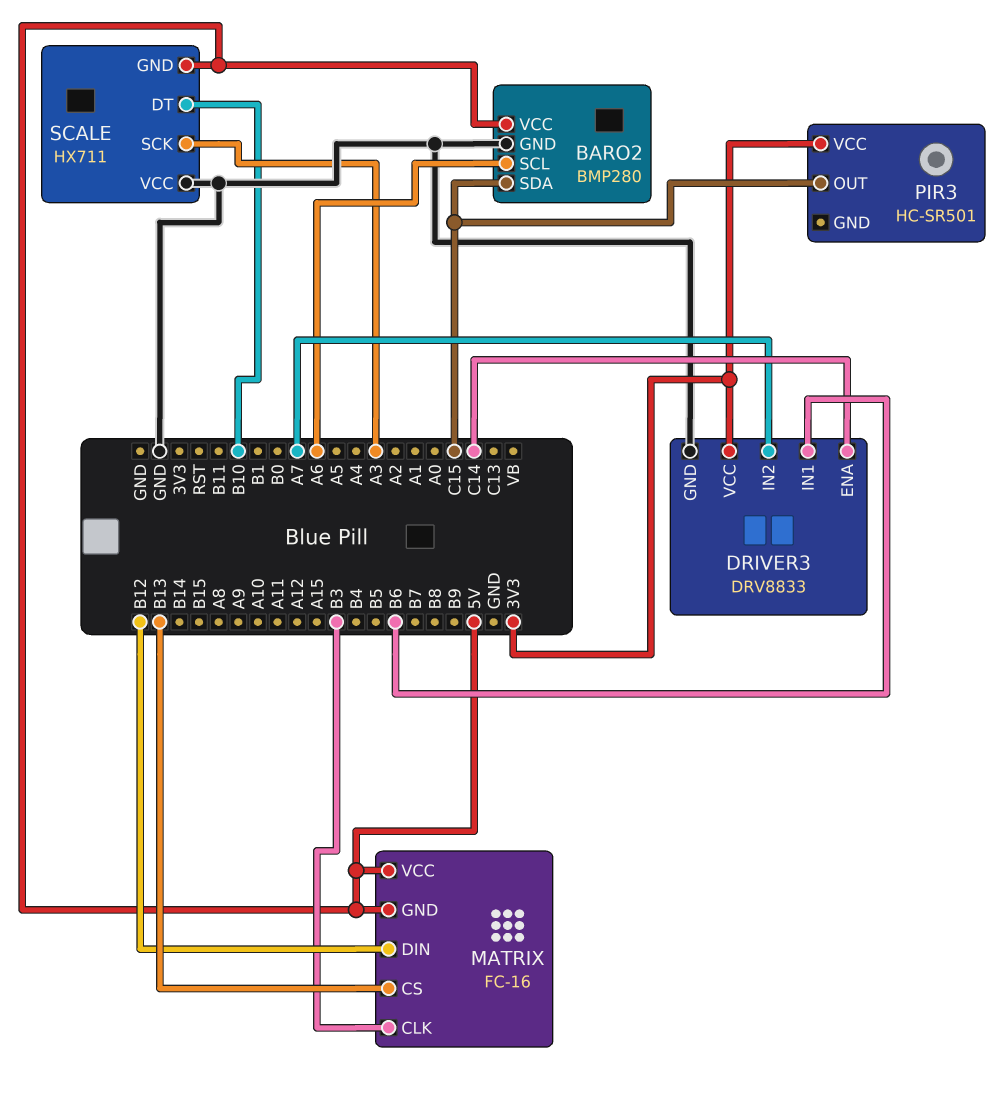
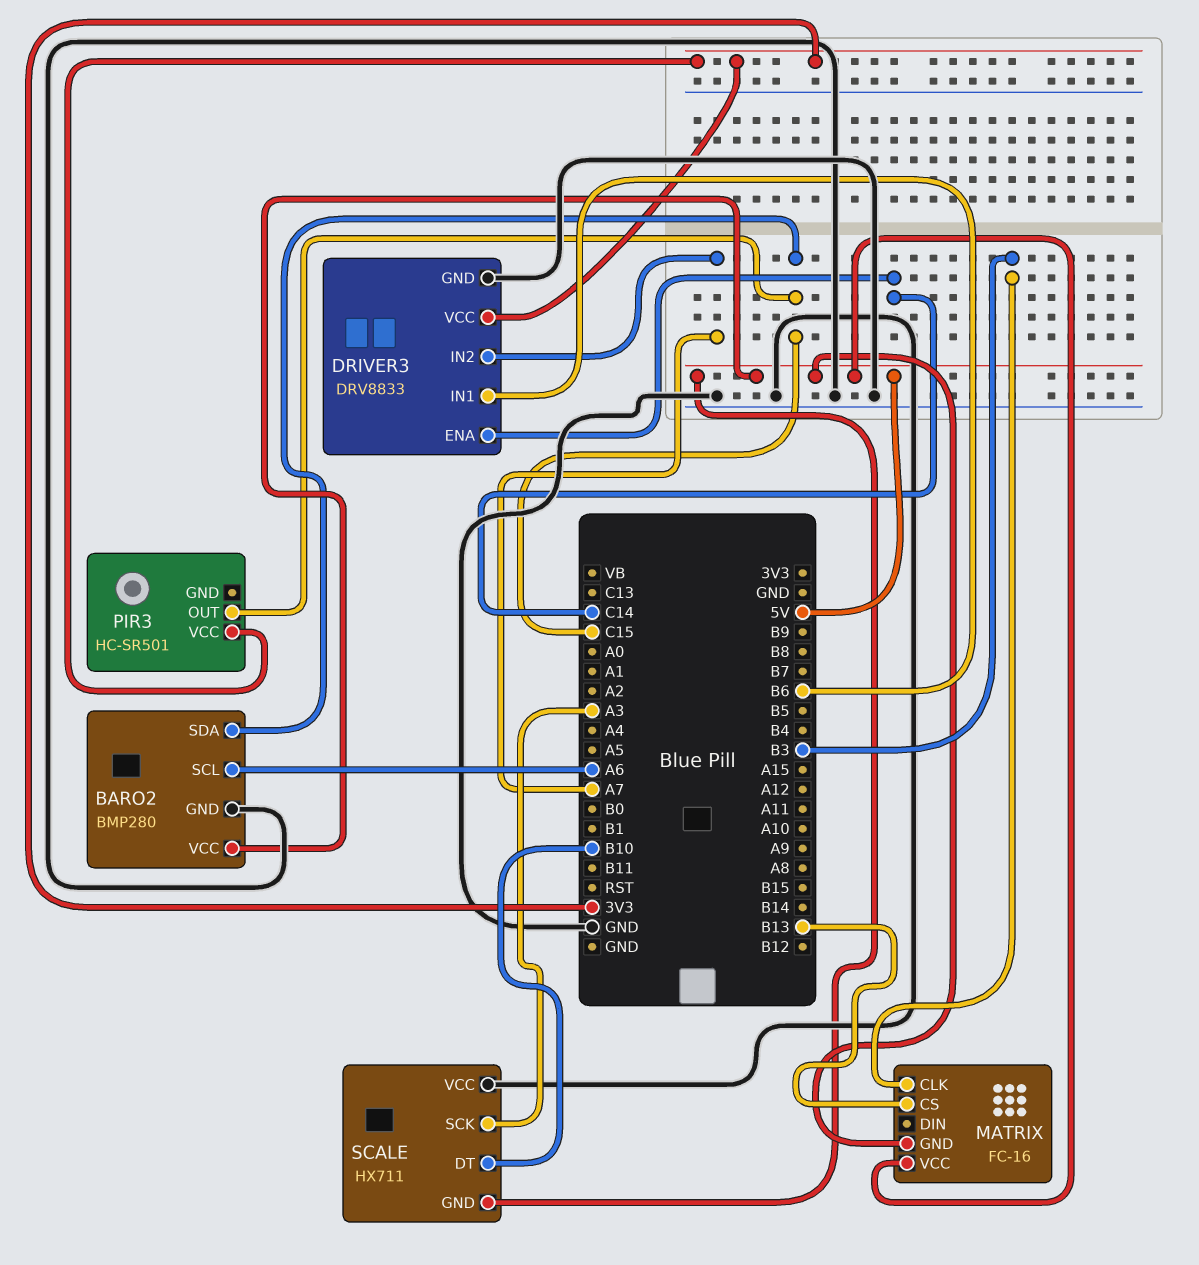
MATRIX pin DIN: B12 -> none

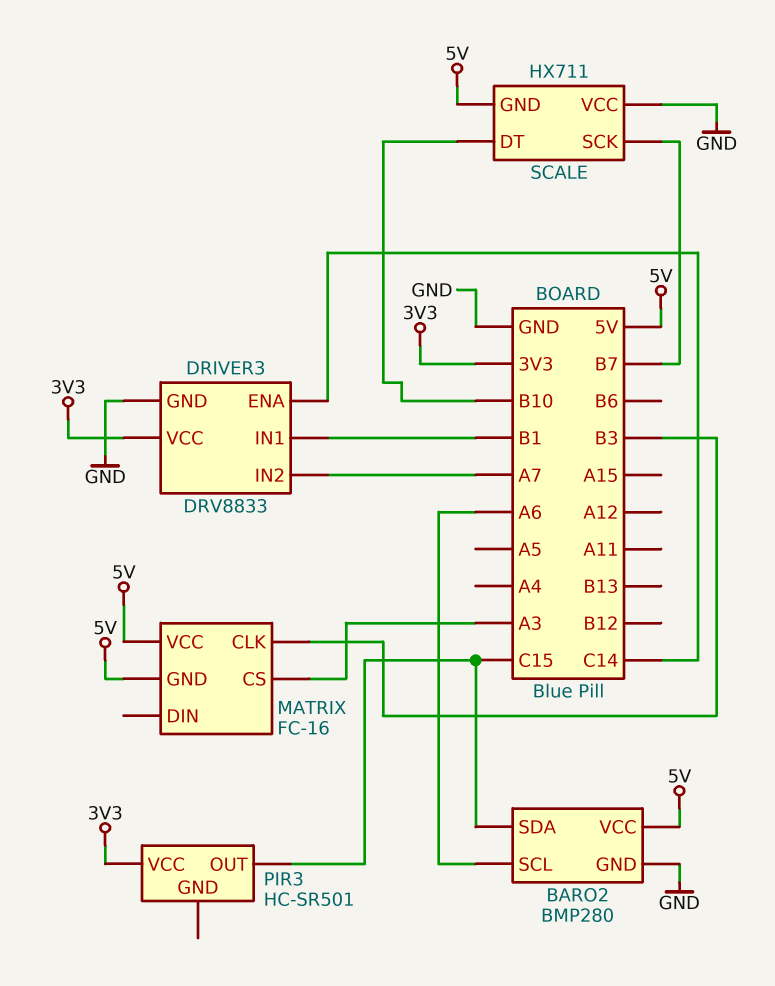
DRIVER3 pin IN1: B6 -> B1
MATRIX pin CS: B13 -> A3
SCALE pin SCK: A3 -> B7

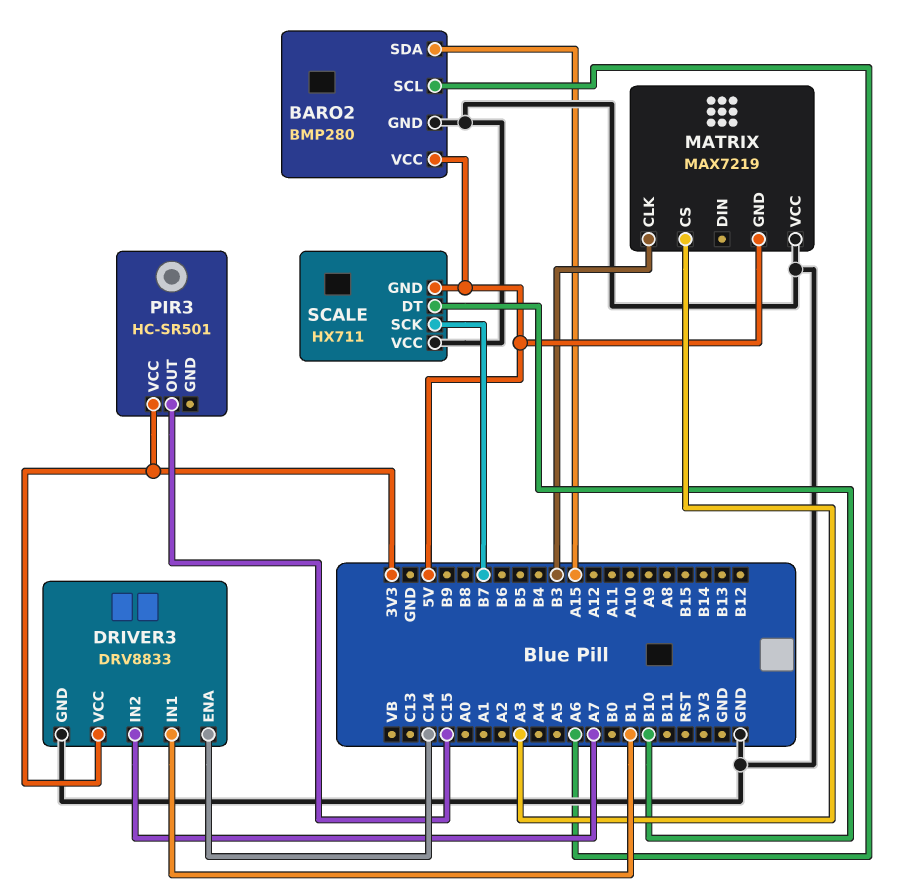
BARO2 pin SDA: C15 -> A15
MATRIX: FC-16 -> MAX7219
MATRIX pin VCC: 5V -> GND

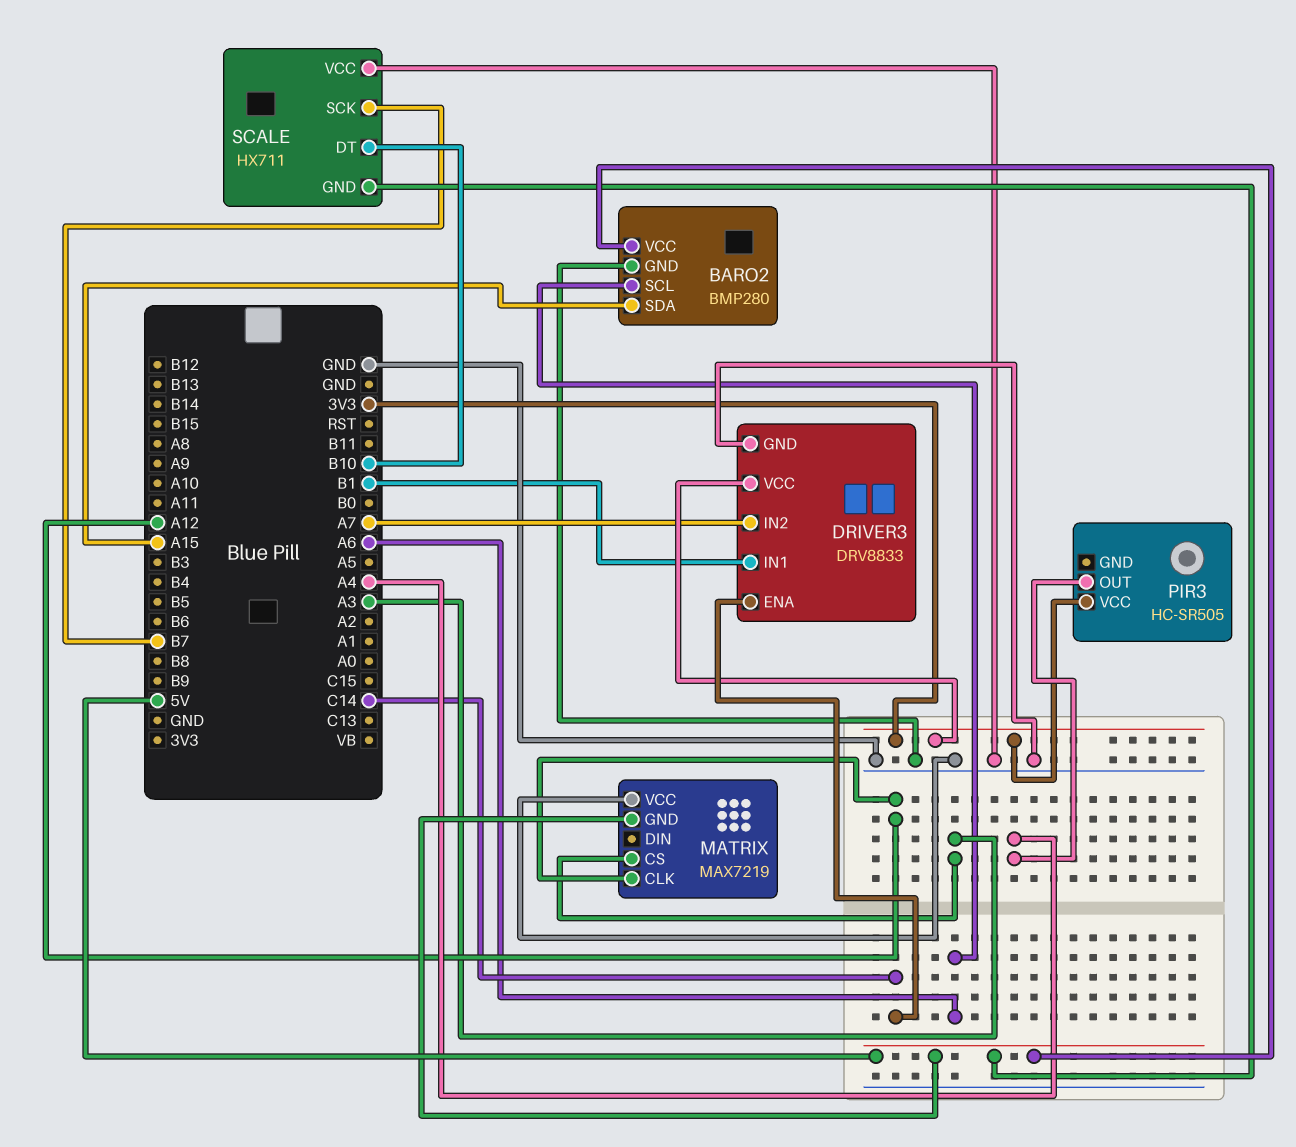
MATRIX pin CLK: B3 -> A12
PIR3: HC-SR501 -> HC-SR505
PIR3 pin OUT: C15 -> A4

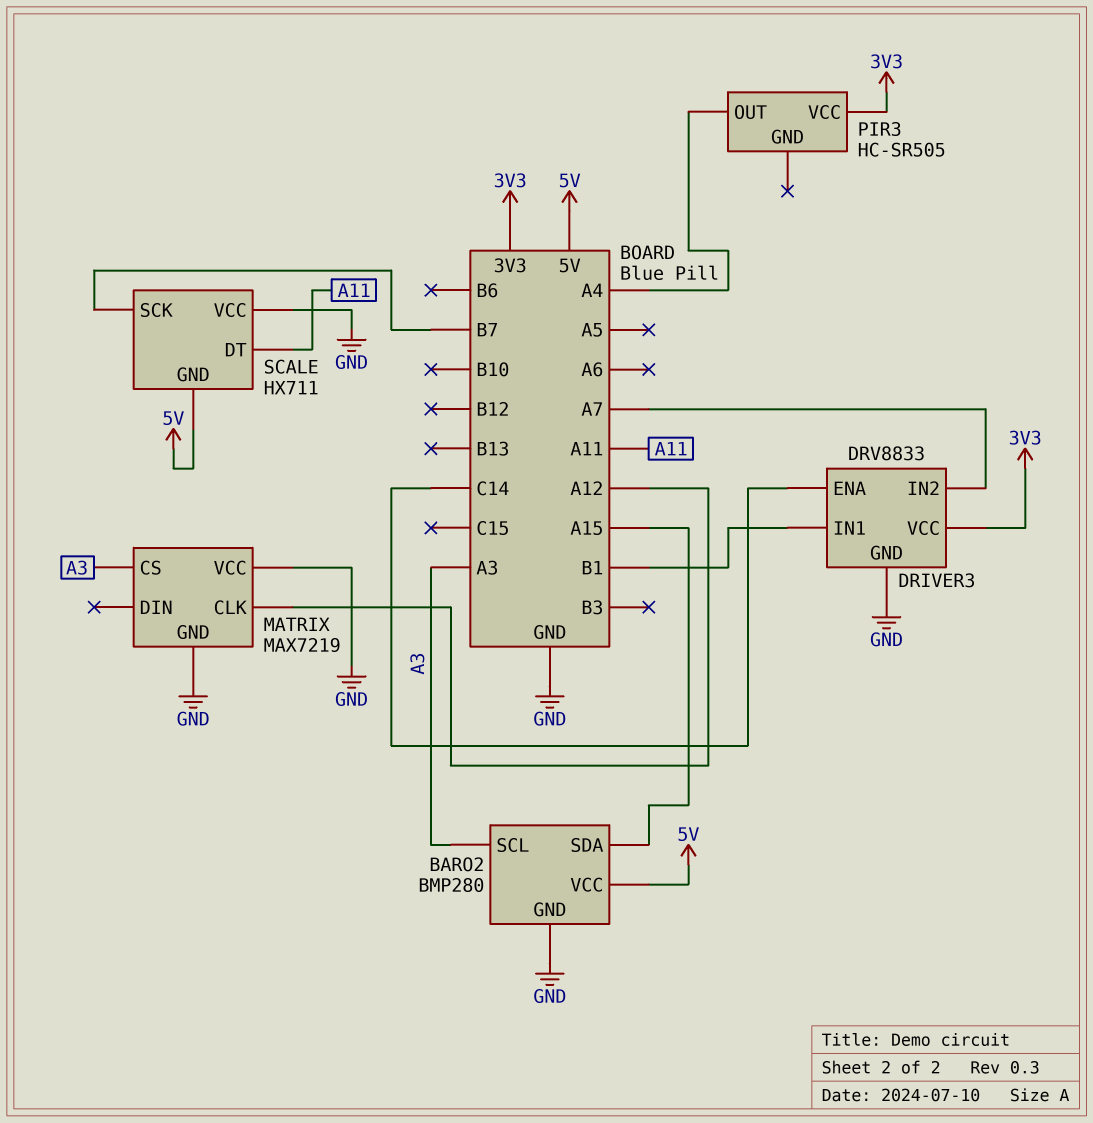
BARO2 pin SCL: A6 -> A3
MATRIX pin GND: 5V -> GND
SCALE pin DT: B10 -> A11

